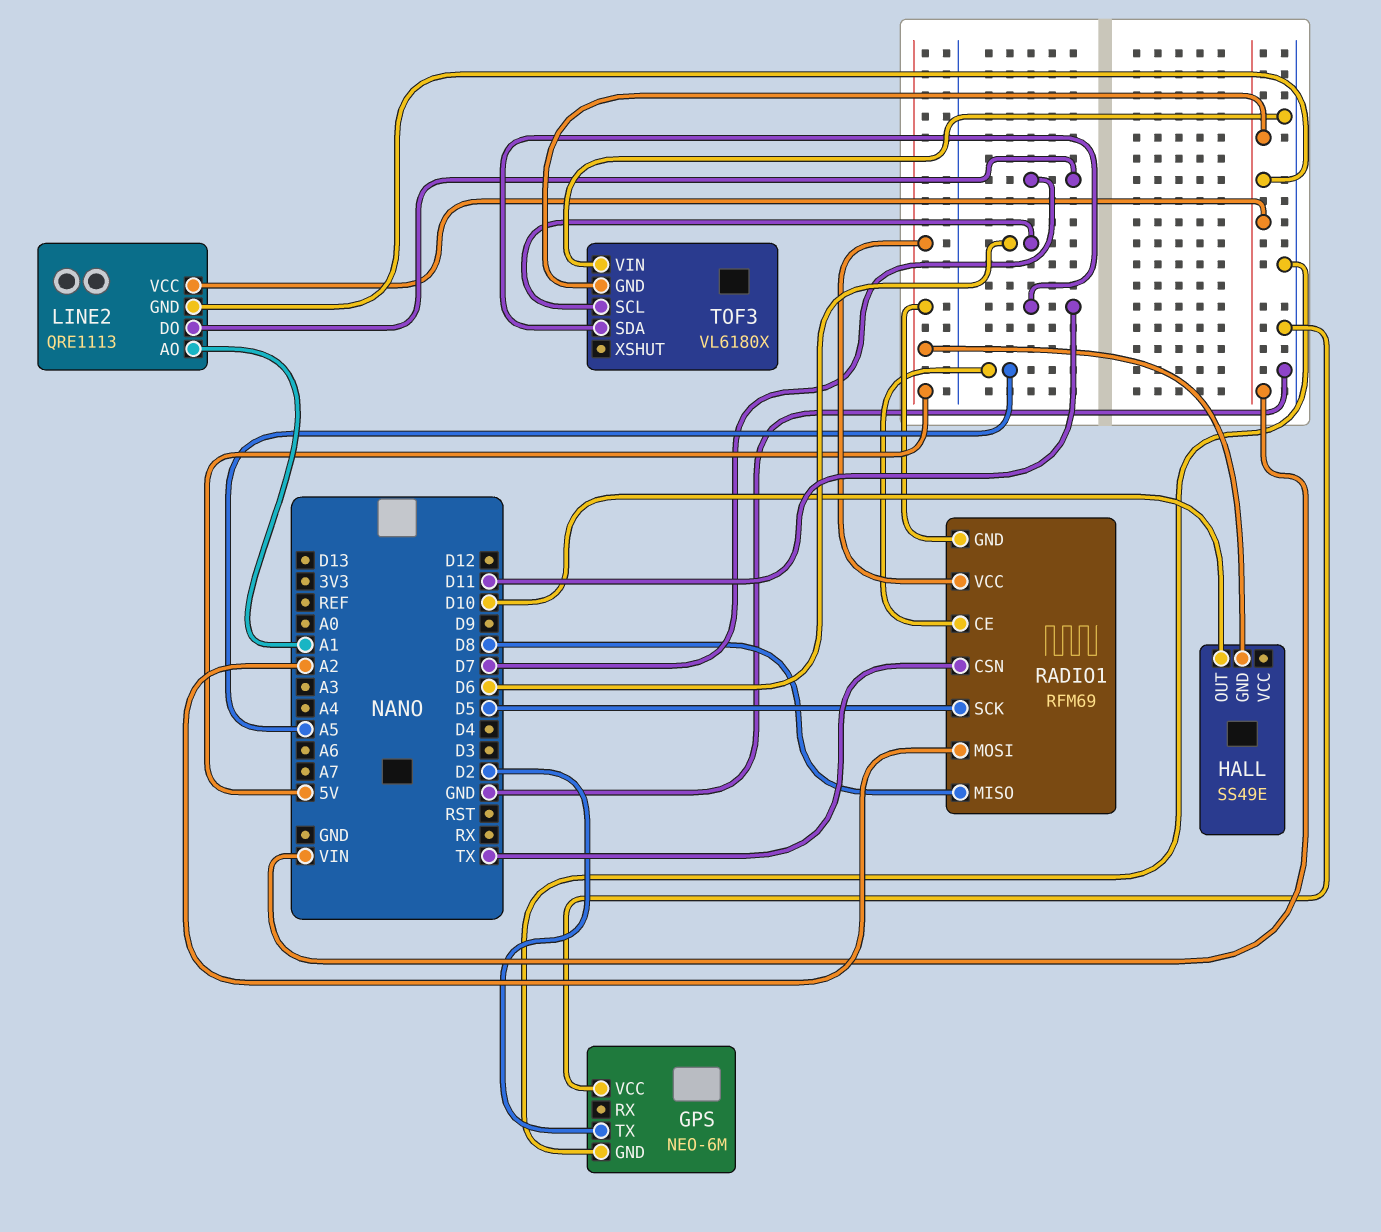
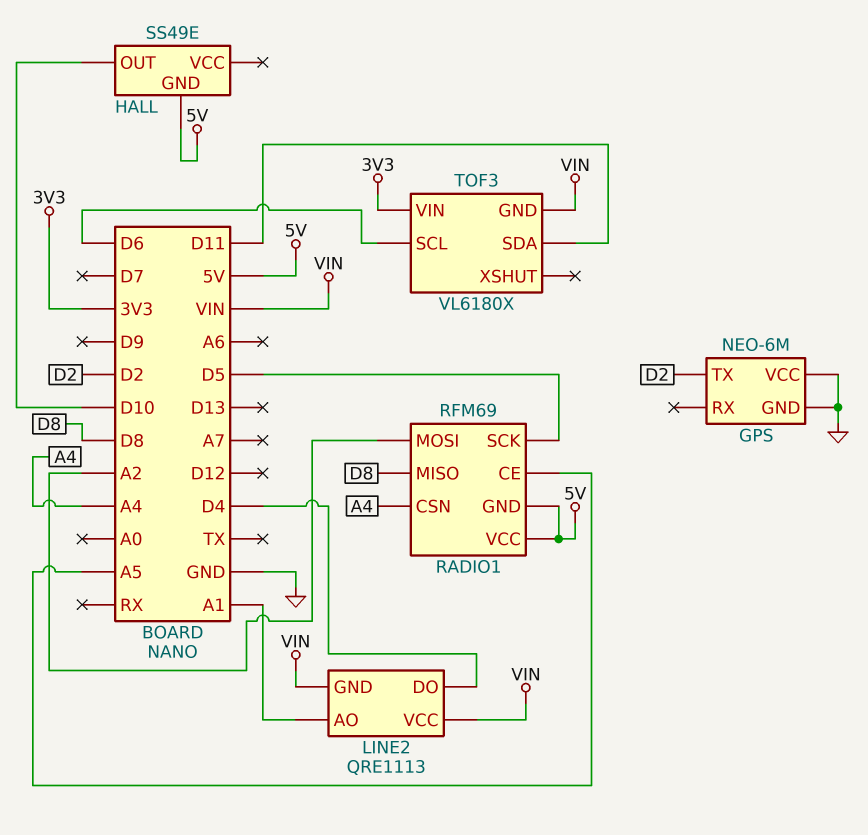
LINE2 pin DO: D7 -> D4
RADIO1 pin CSN: TX -> A4
TOF3 pin VIN: GND -> 3V3

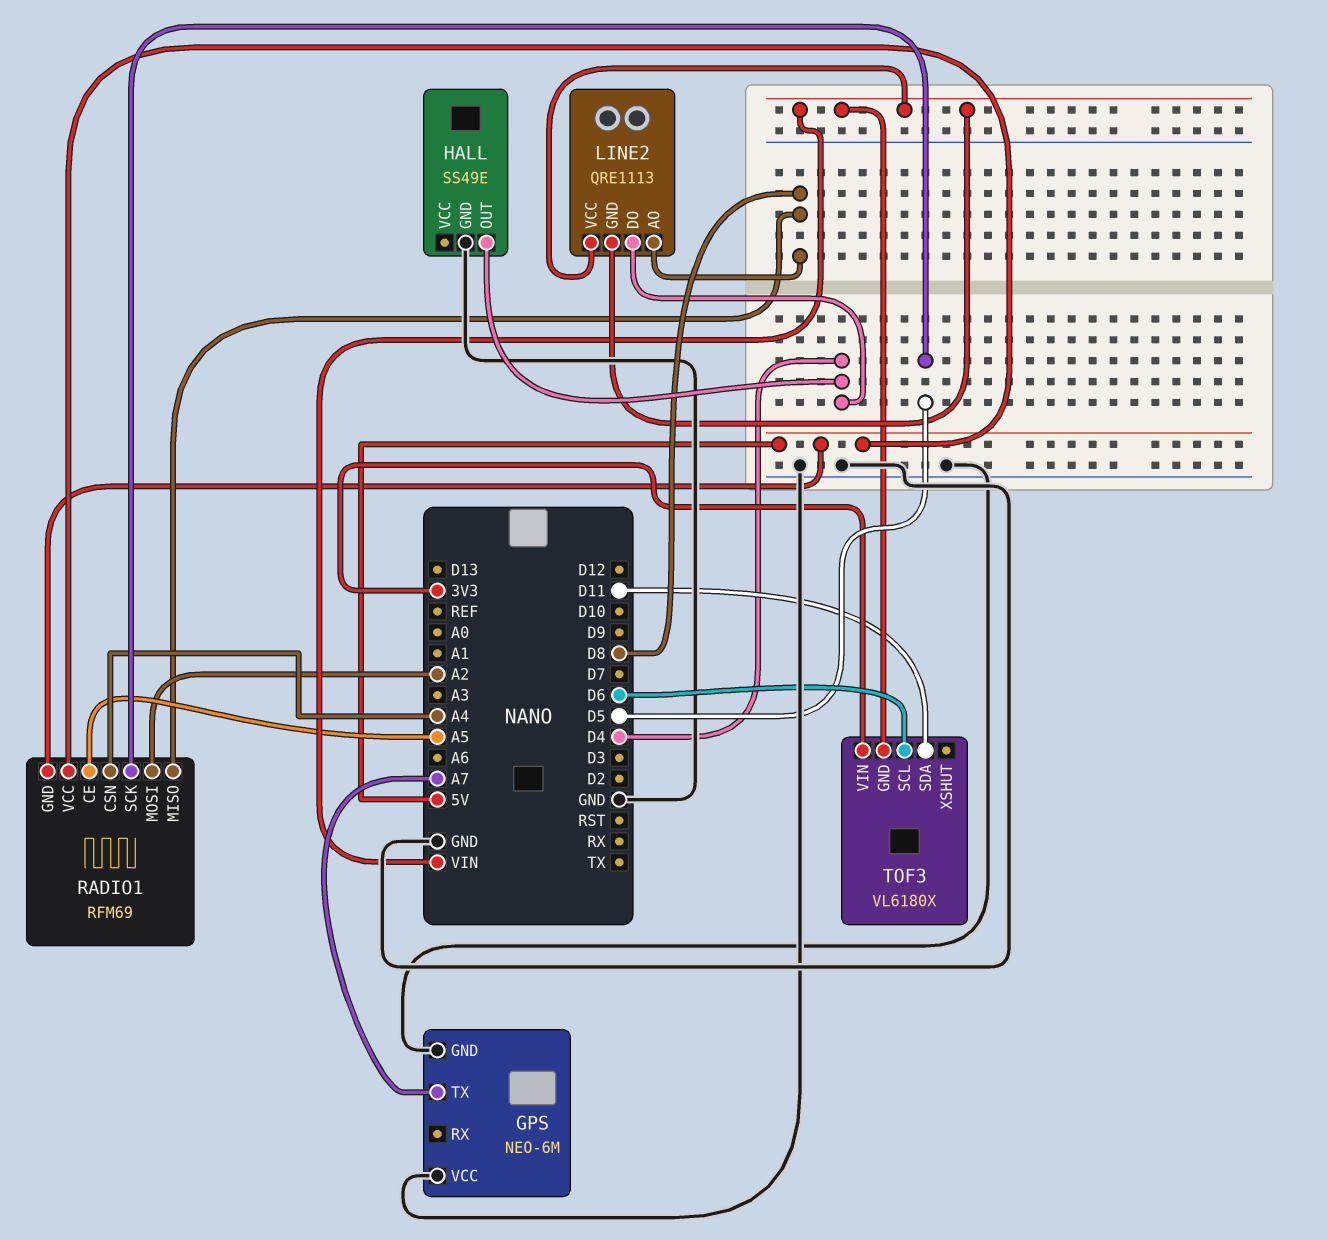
GPS pin TX: D2 -> A7
HALL pin GND: 5V -> GND
HALL pin OUT: D10 -> D4
LINE2 pin AO: A1 -> D8

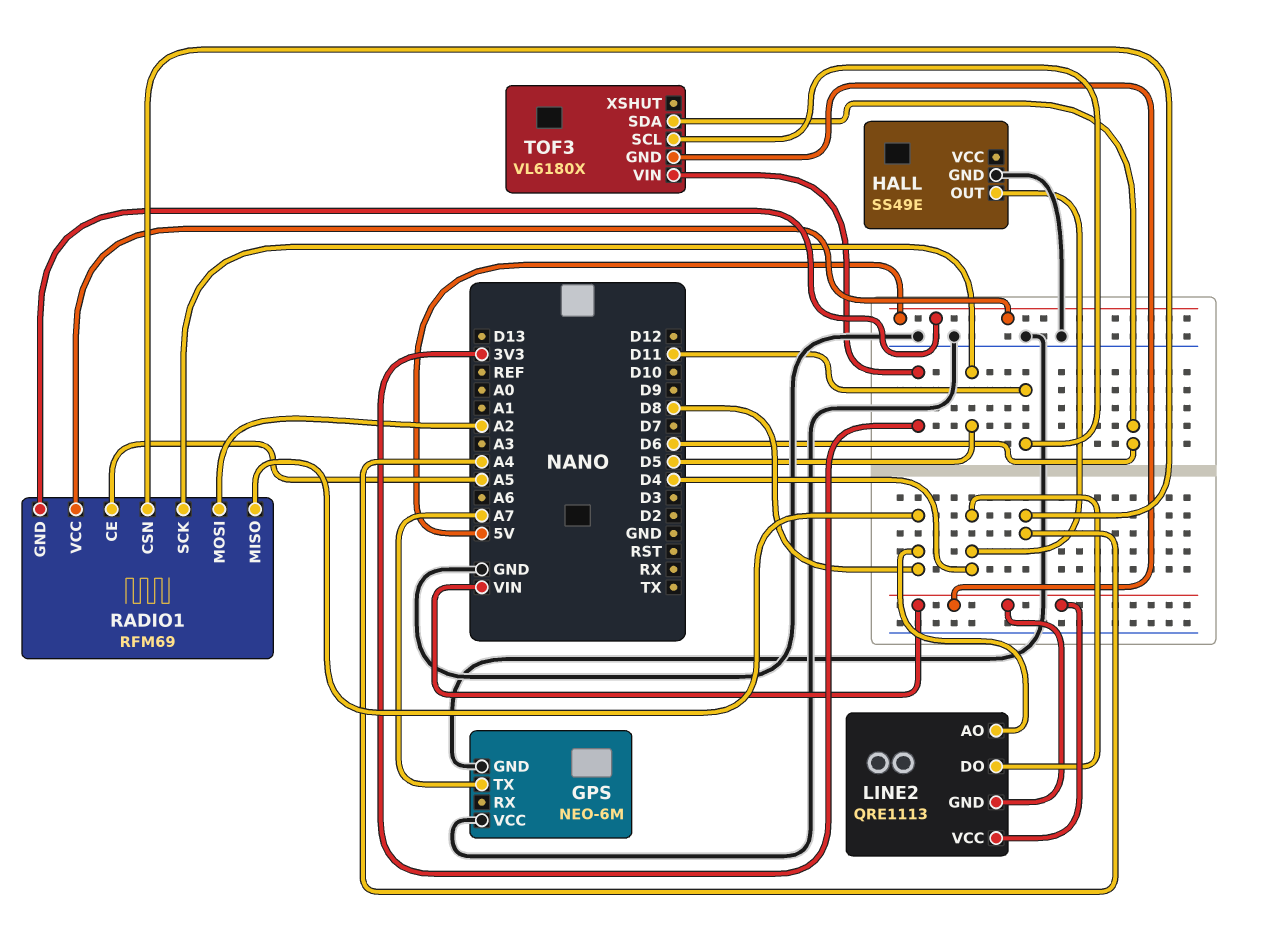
TOF3 pin SCL: D6 -> D11
TOF3 pin SDA: D11 -> D6

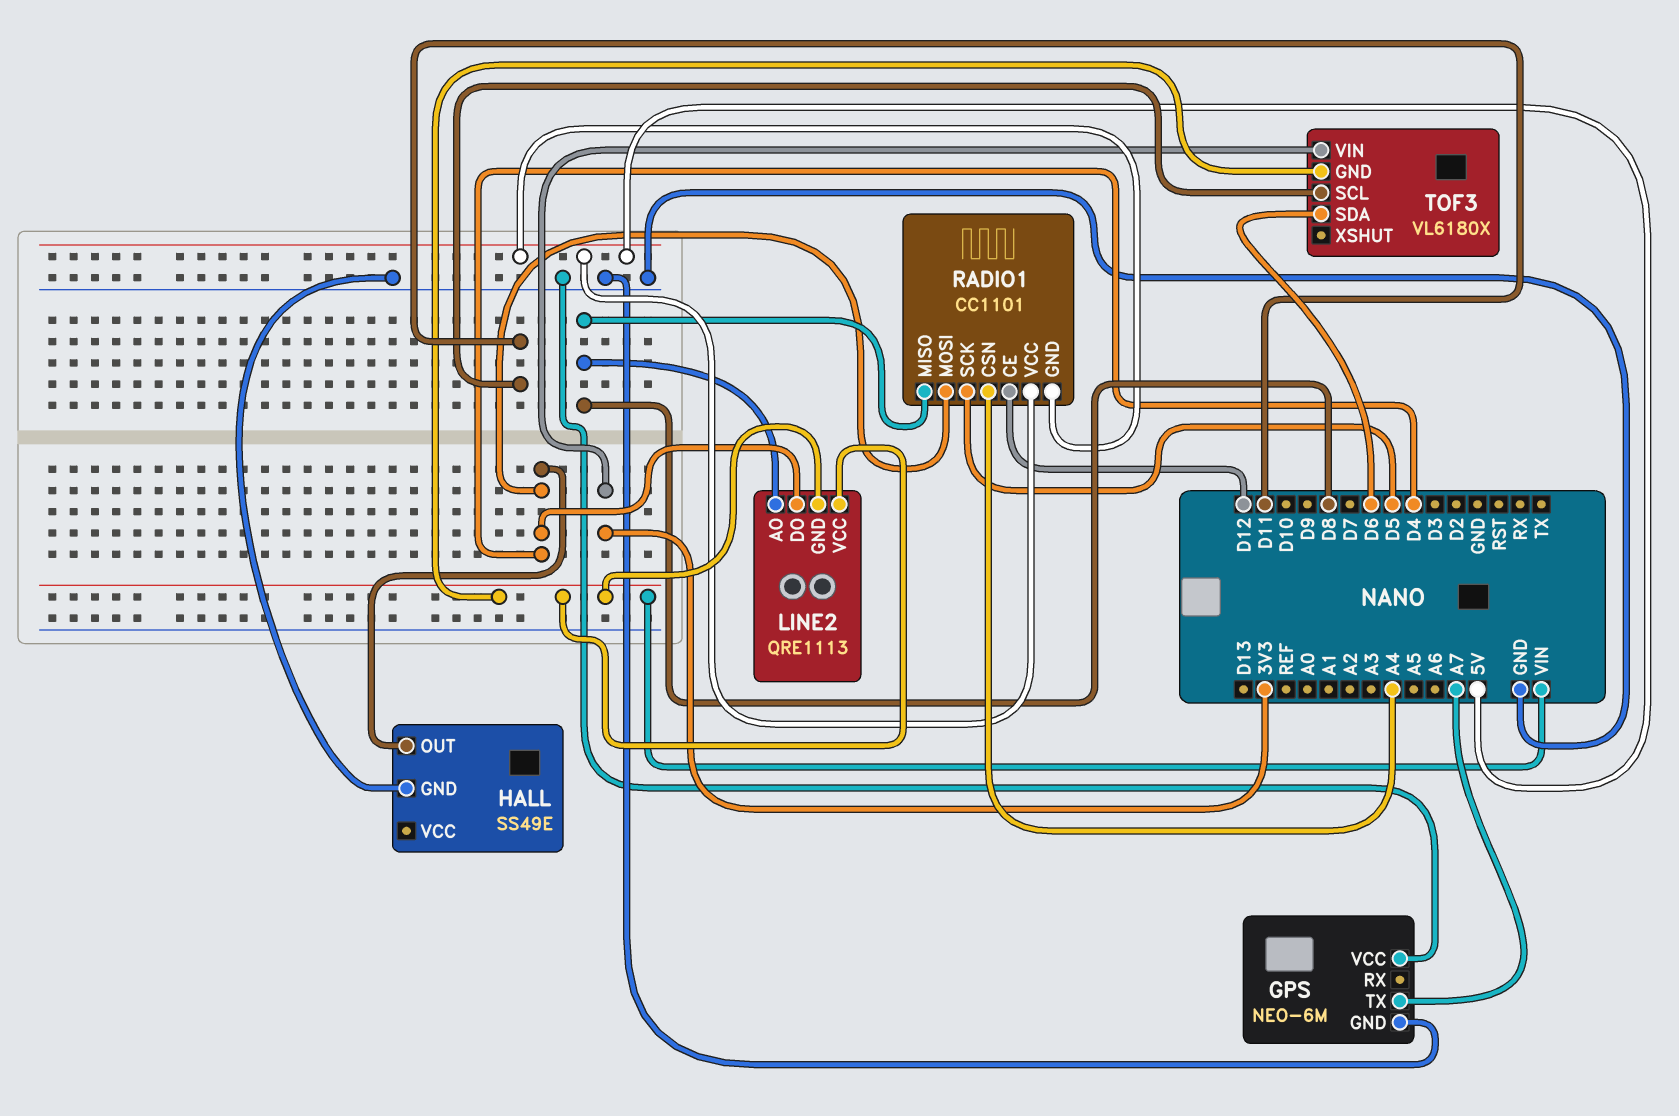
RADIO1: RFM69 -> CC1101
RADIO1 pin CE: A5 -> D12
RADIO1 pin MOSI: A2 -> D4

